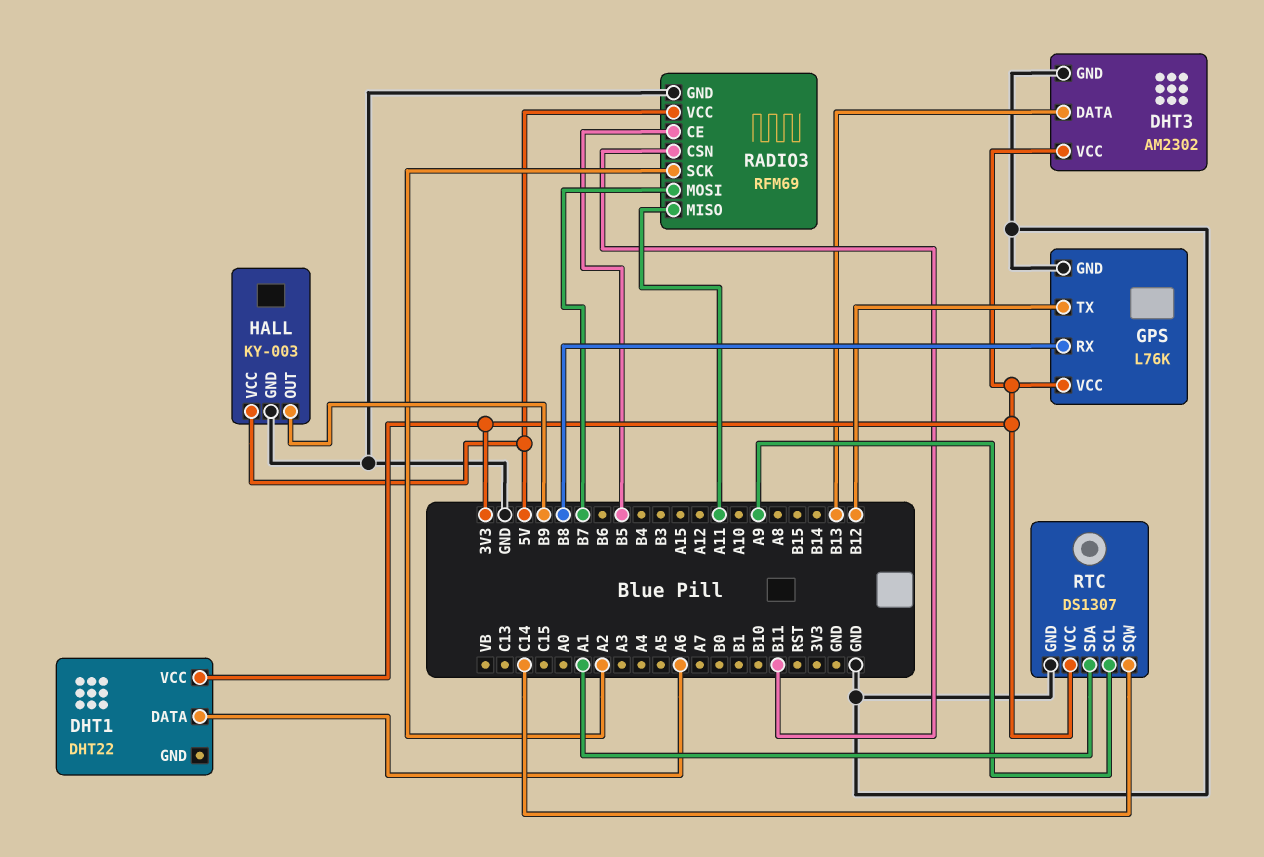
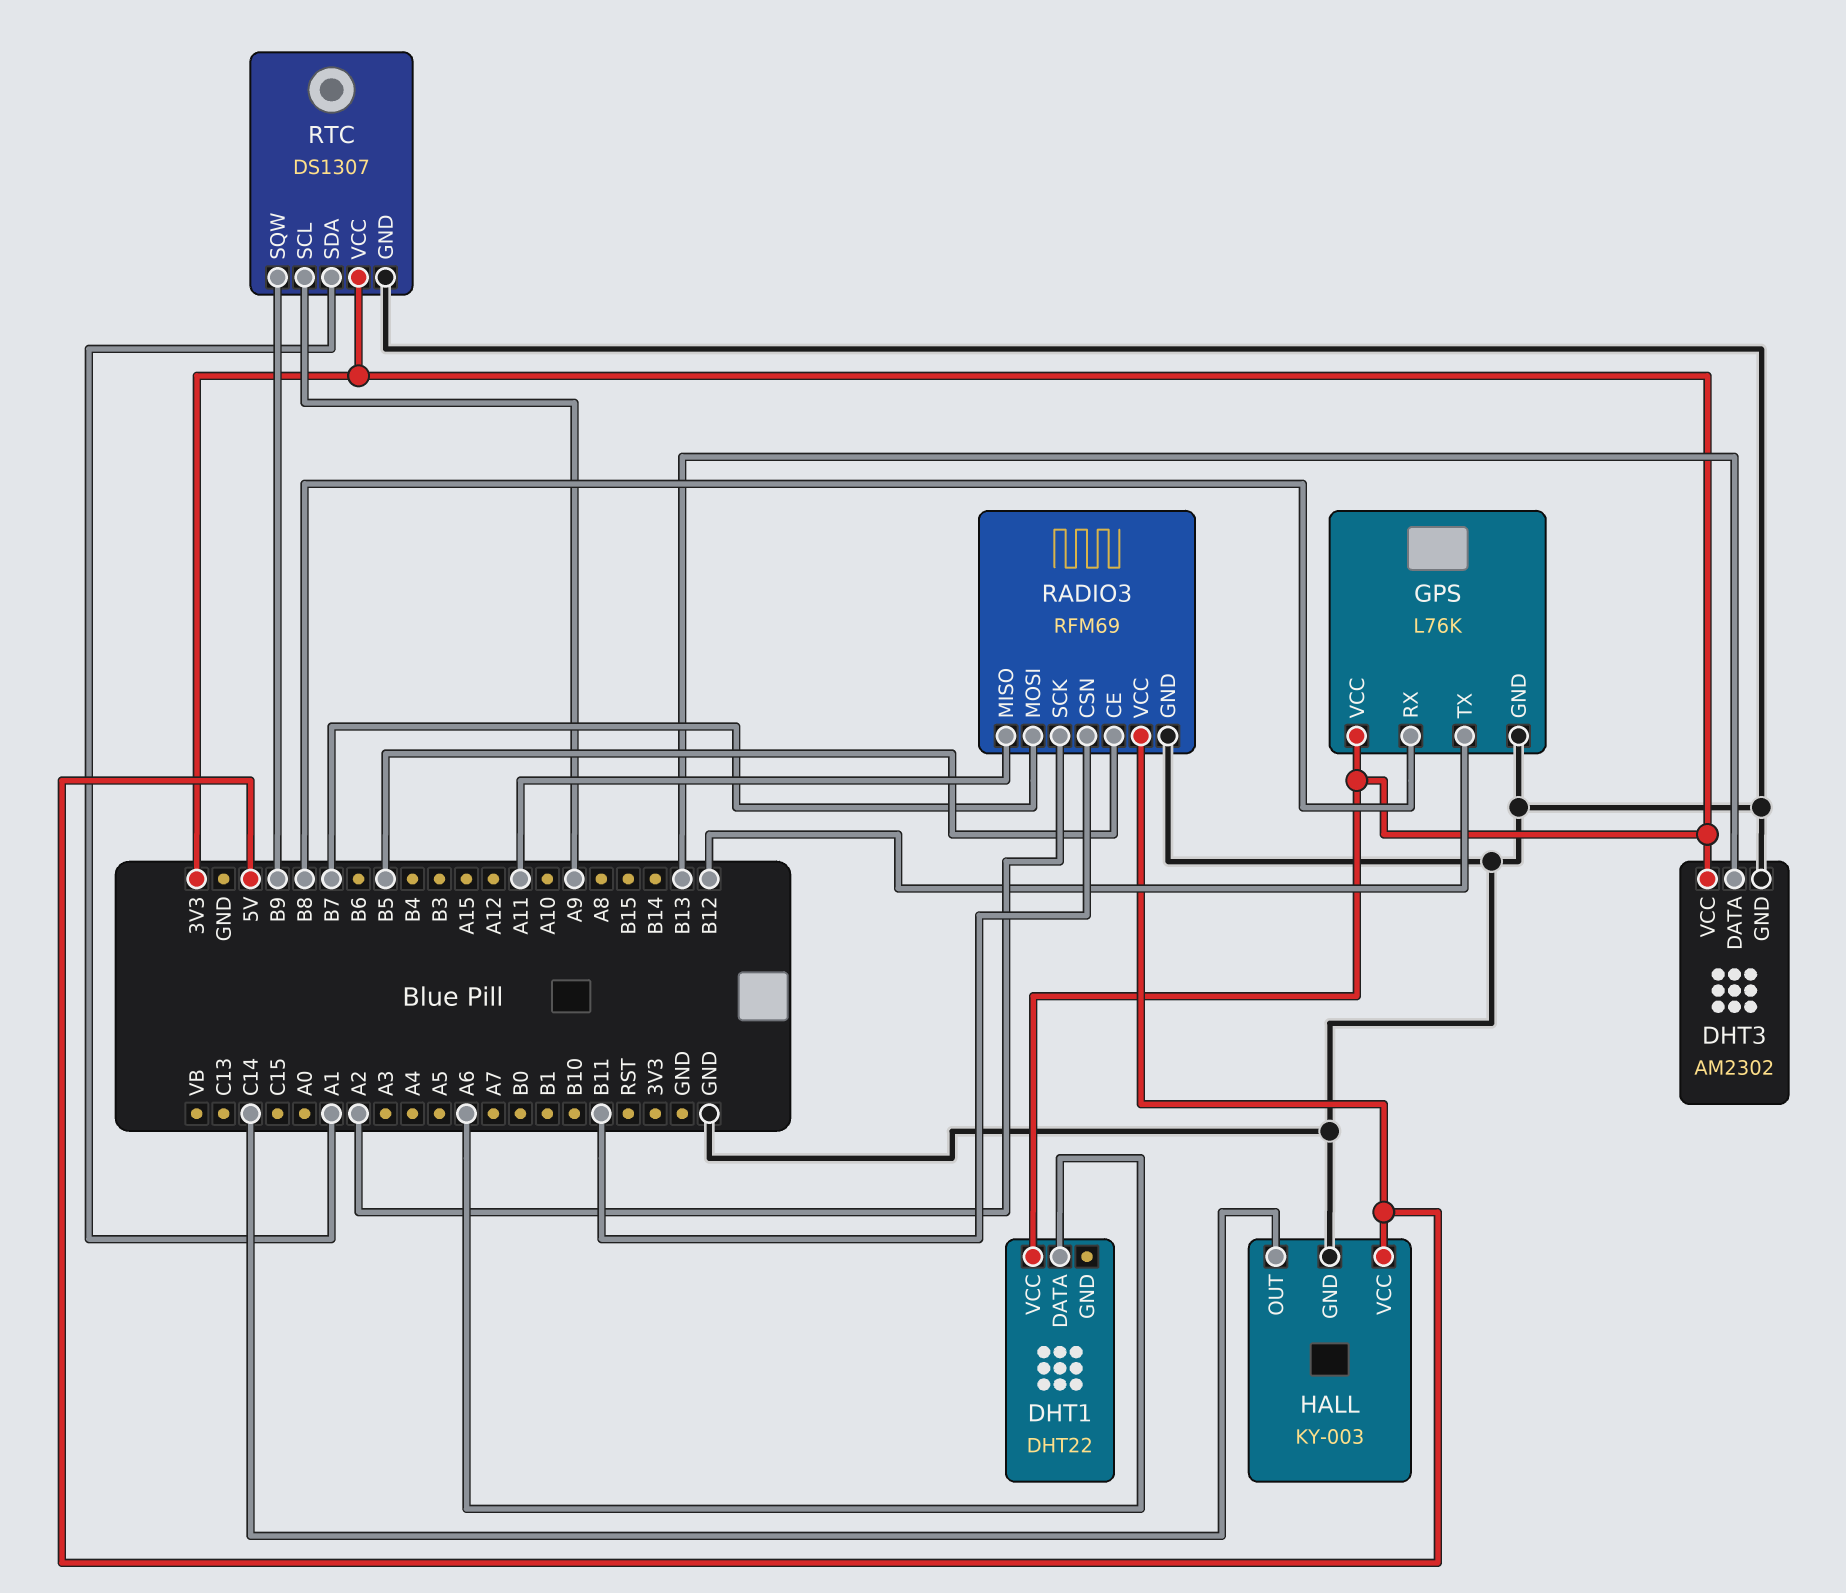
HALL pin OUT: B9 -> C14
RTC pin SQW: C14 -> B9

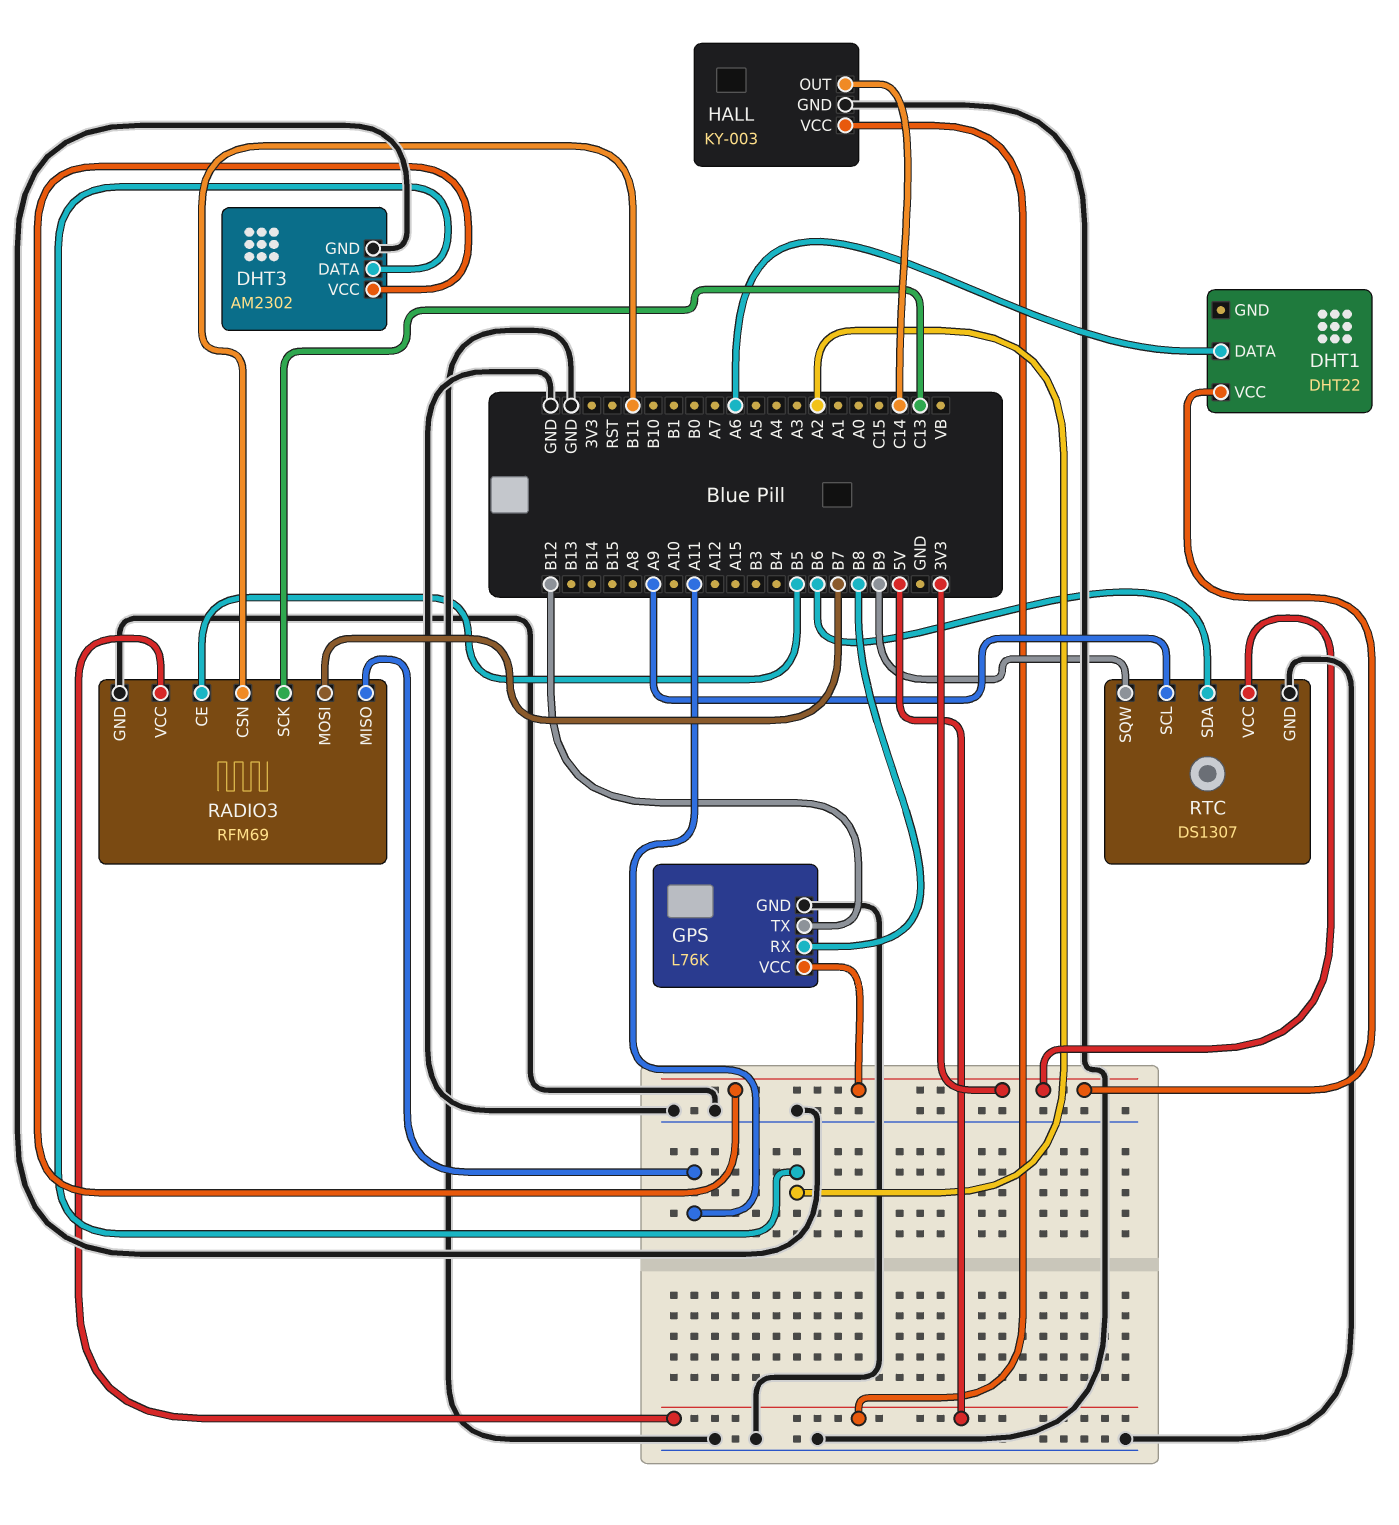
DHT3 pin DATA: B13 -> A2
RADIO3 pin SCK: A2 -> C13
RTC pin SDA: A1 -> B6

